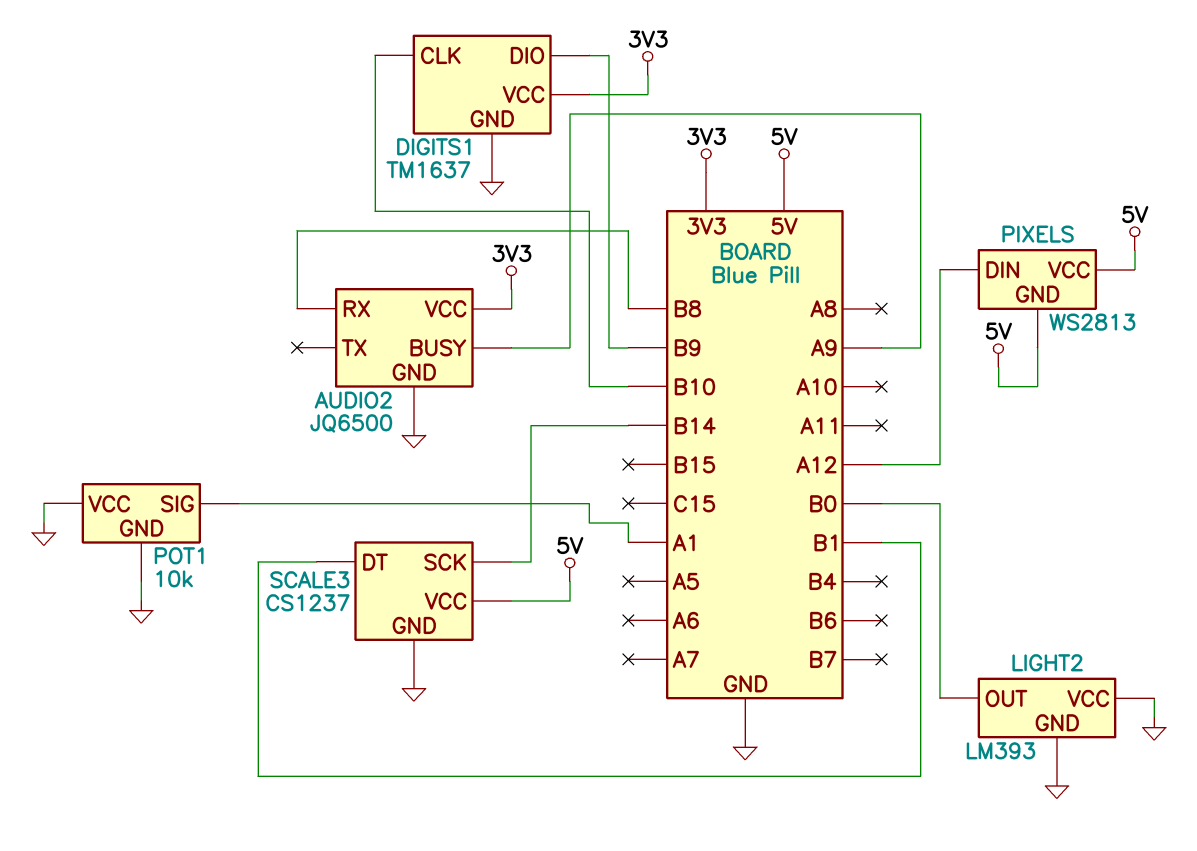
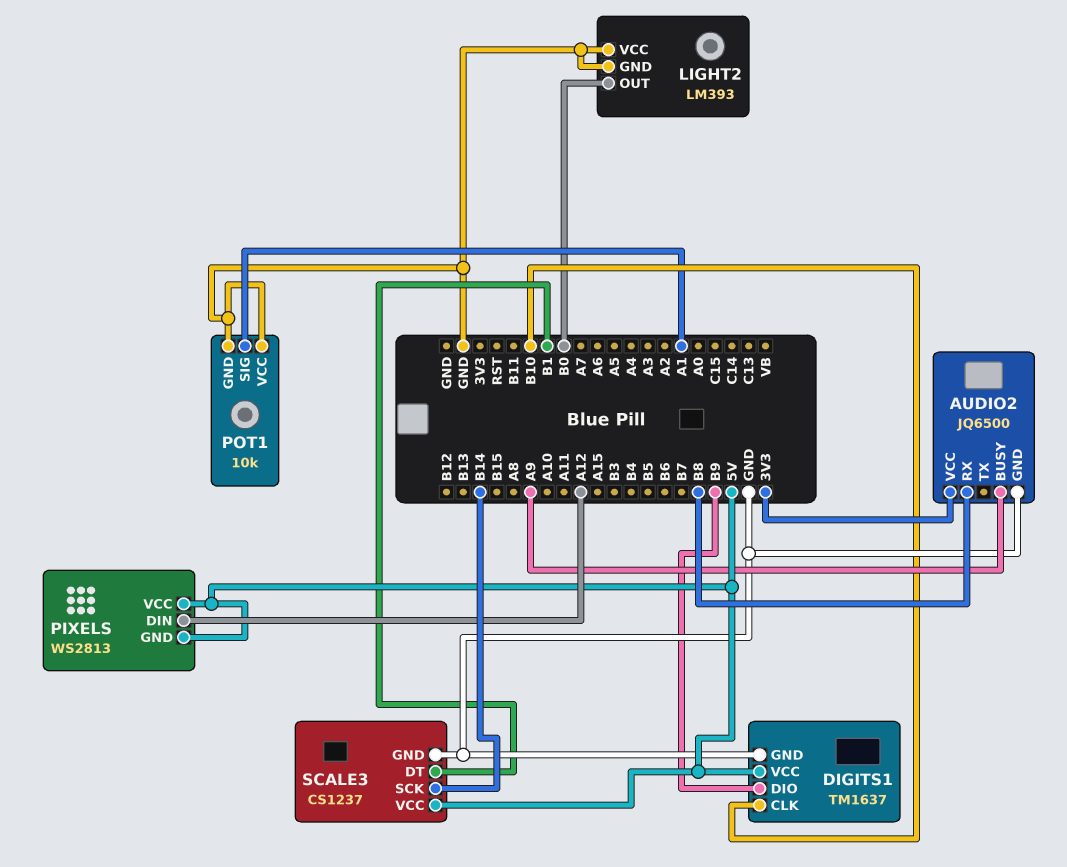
DIGITS1 pin VCC: 3V3 -> 5V

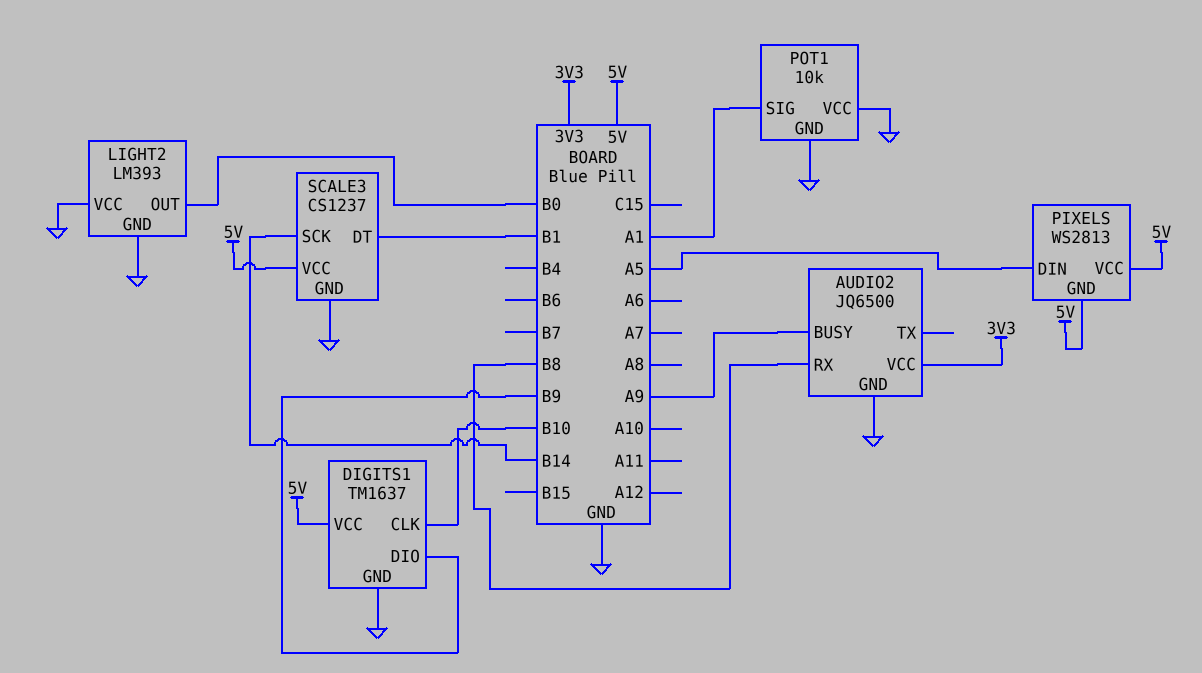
PIXELS pin DIN: A12 -> A5

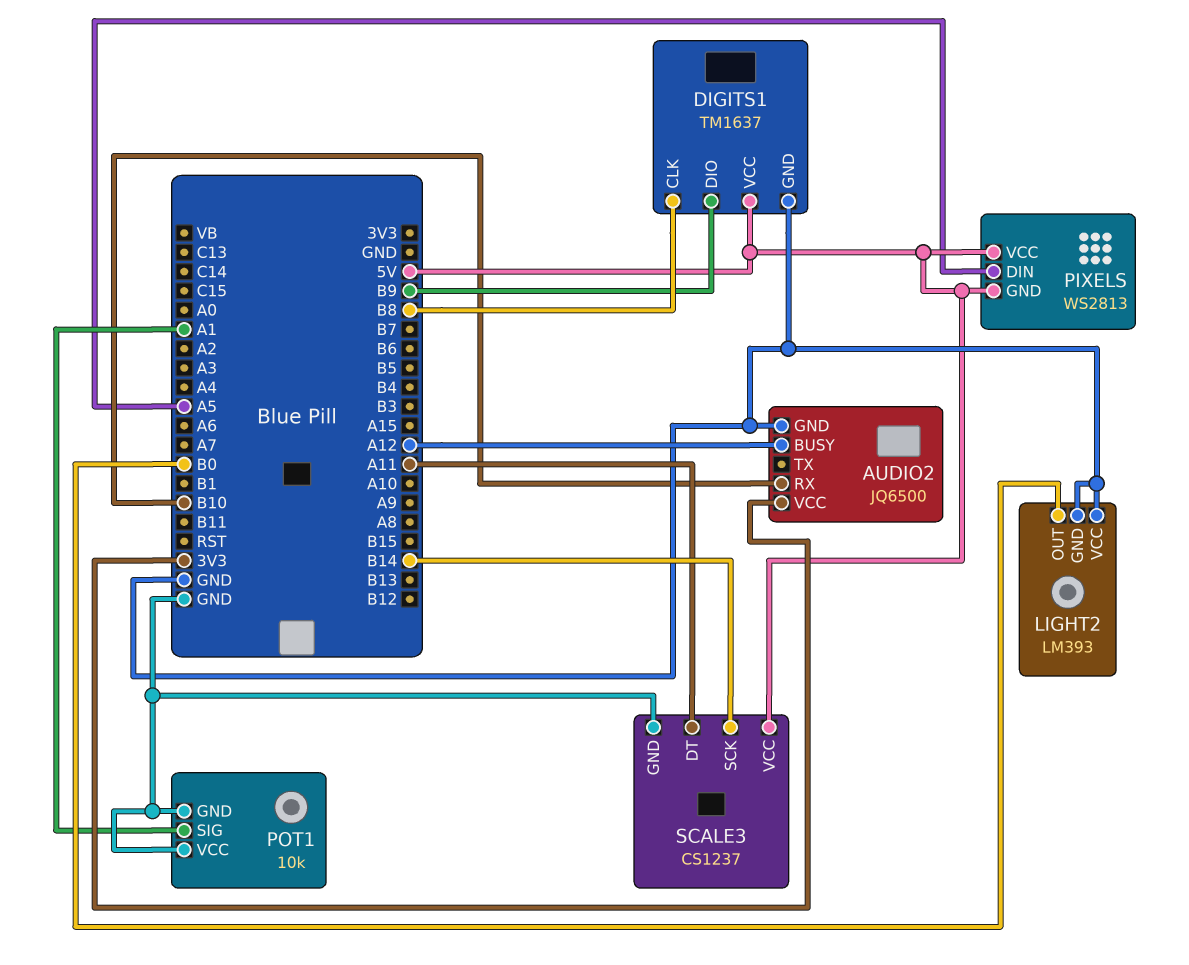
AUDIO2 pin BUSY: A9 -> A12
AUDIO2 pin RX: B8 -> B10
DIGITS1 pin CLK: B10 -> B8
SCALE3 pin DT: B1 -> A11

